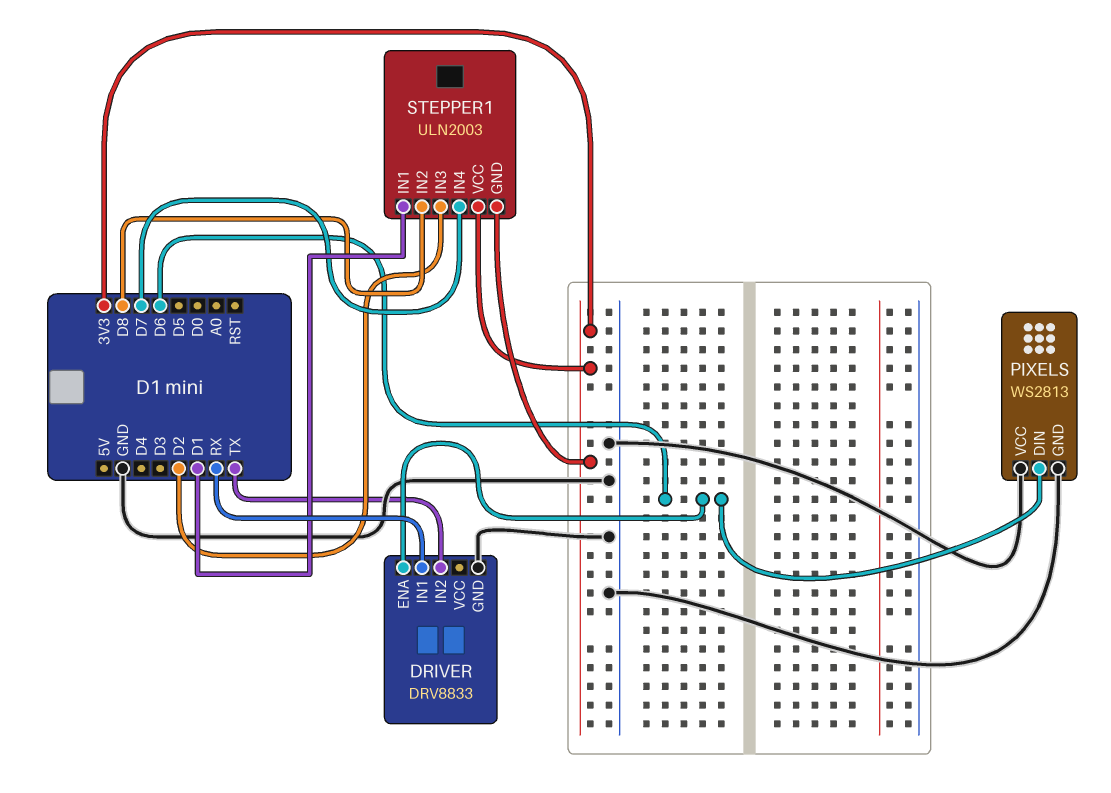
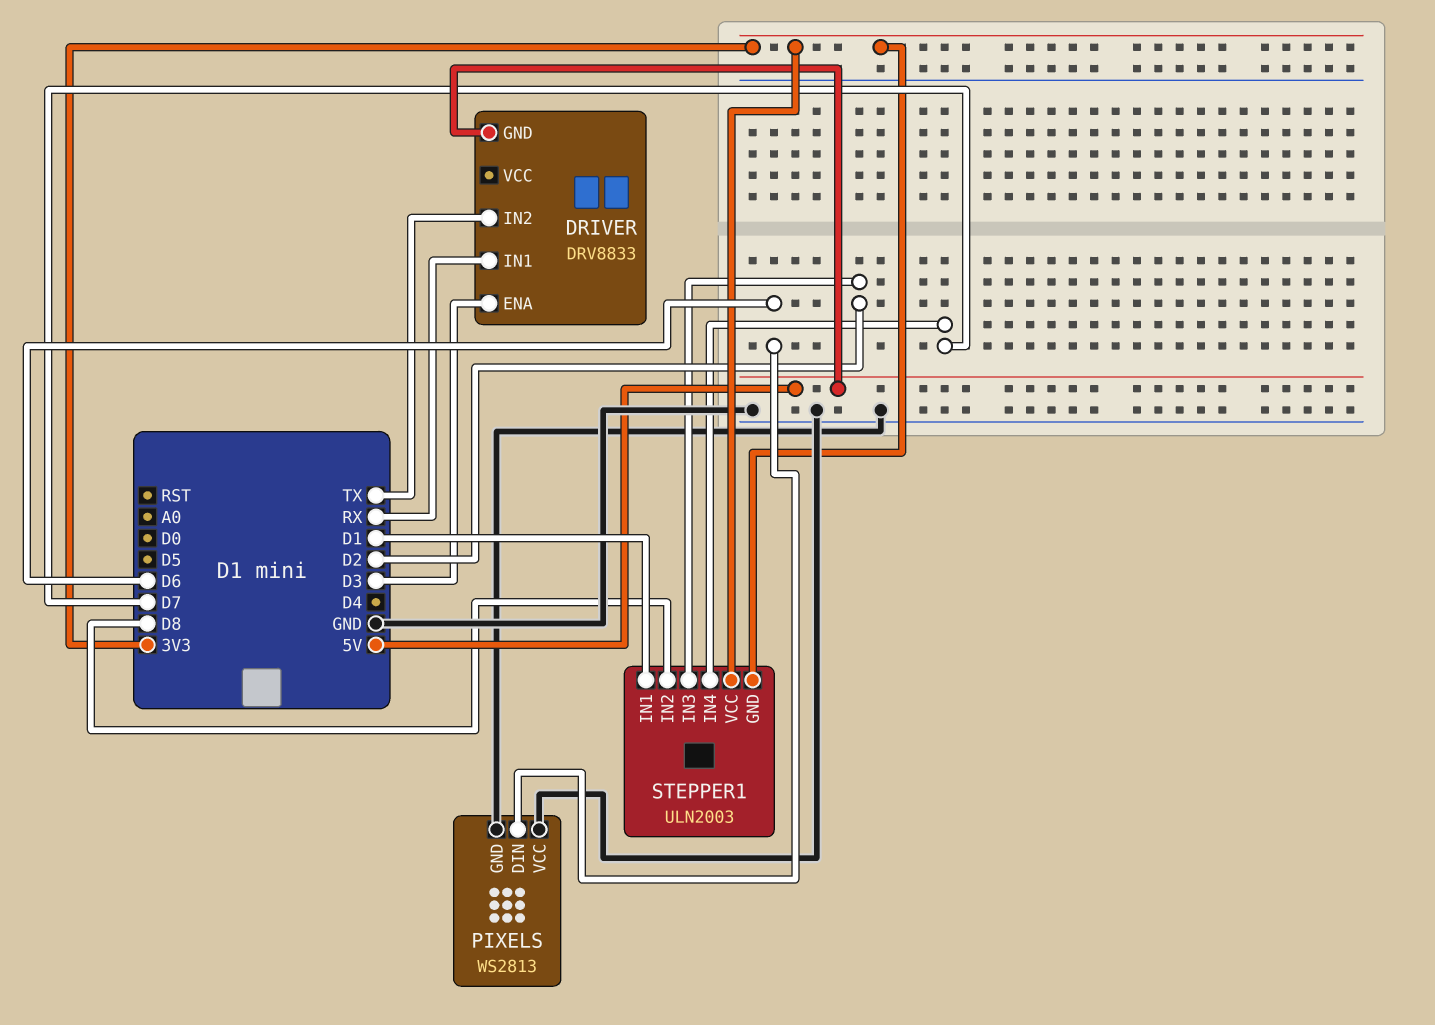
DRIVER pin ENA: D6 -> D3
DRIVER pin GND: GND -> 5V

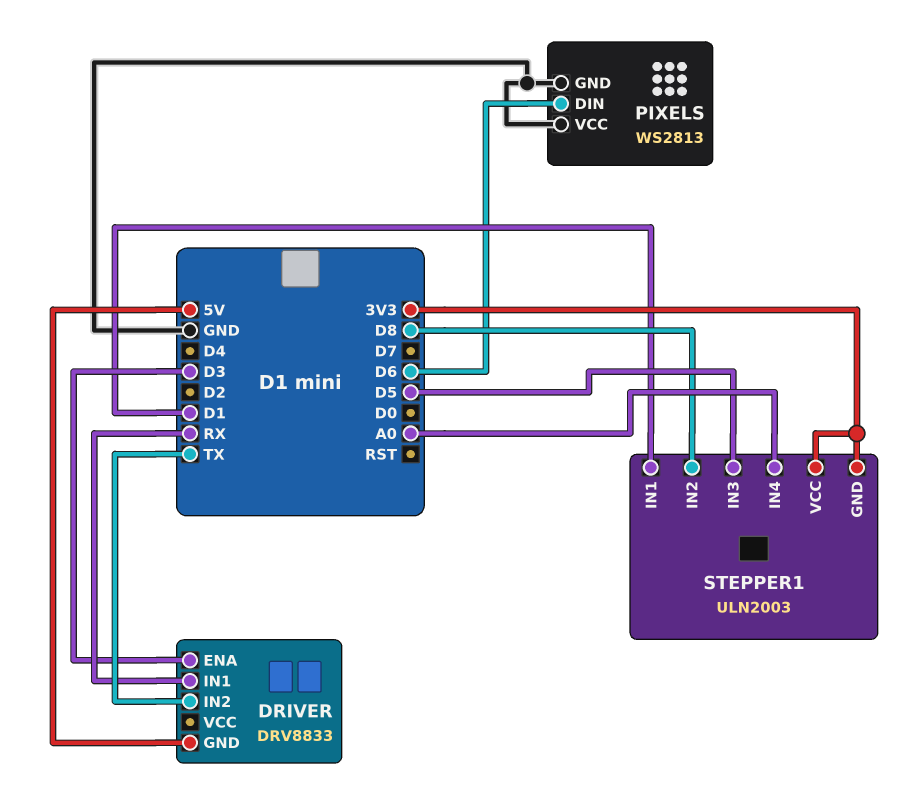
STEPPER1 pin IN3: D2 -> D5
STEPPER1 pin IN4: D7 -> A0

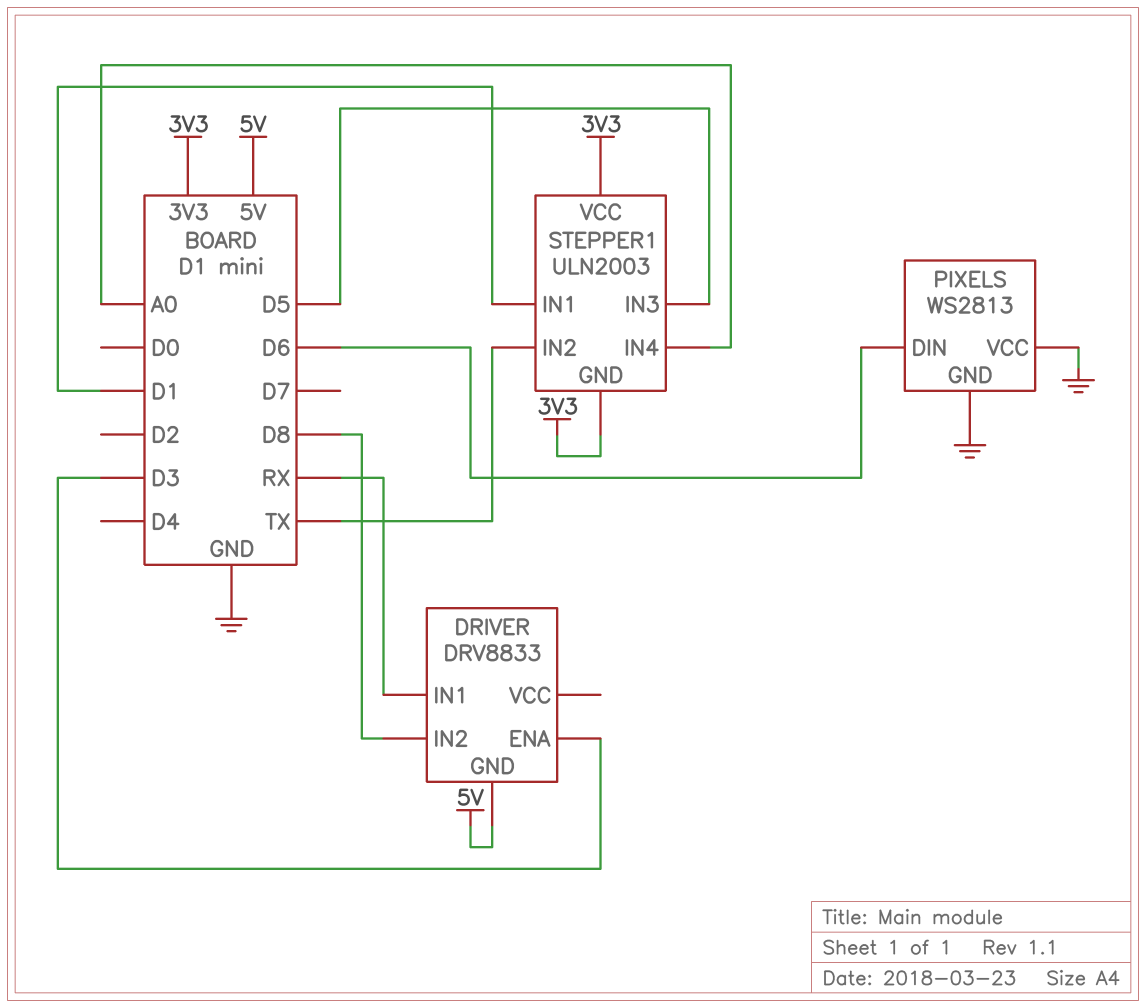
DRIVER pin IN2: TX -> D8
STEPPER1 pin IN2: D8 -> TX

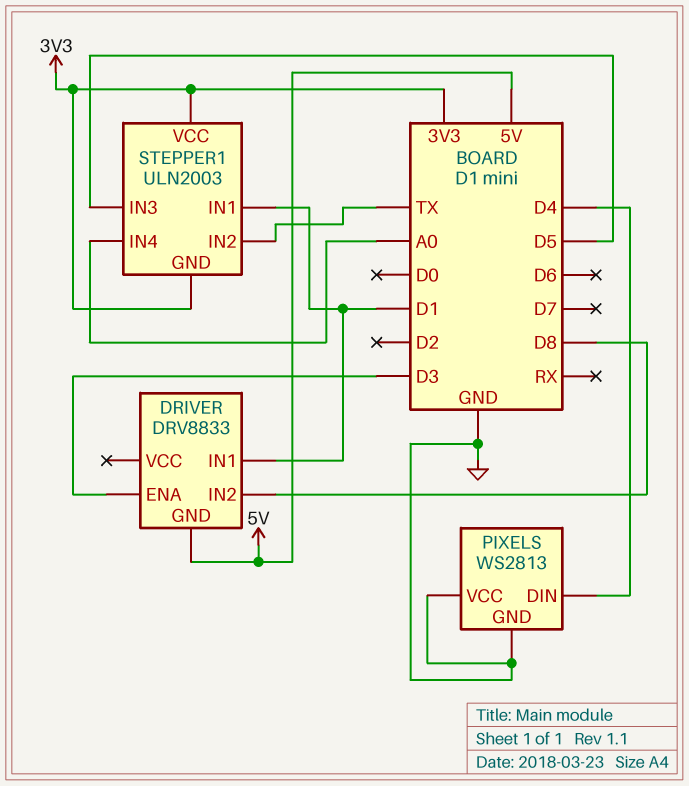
DRIVER pin IN1: RX -> D1
PIXELS pin DIN: D6 -> D4

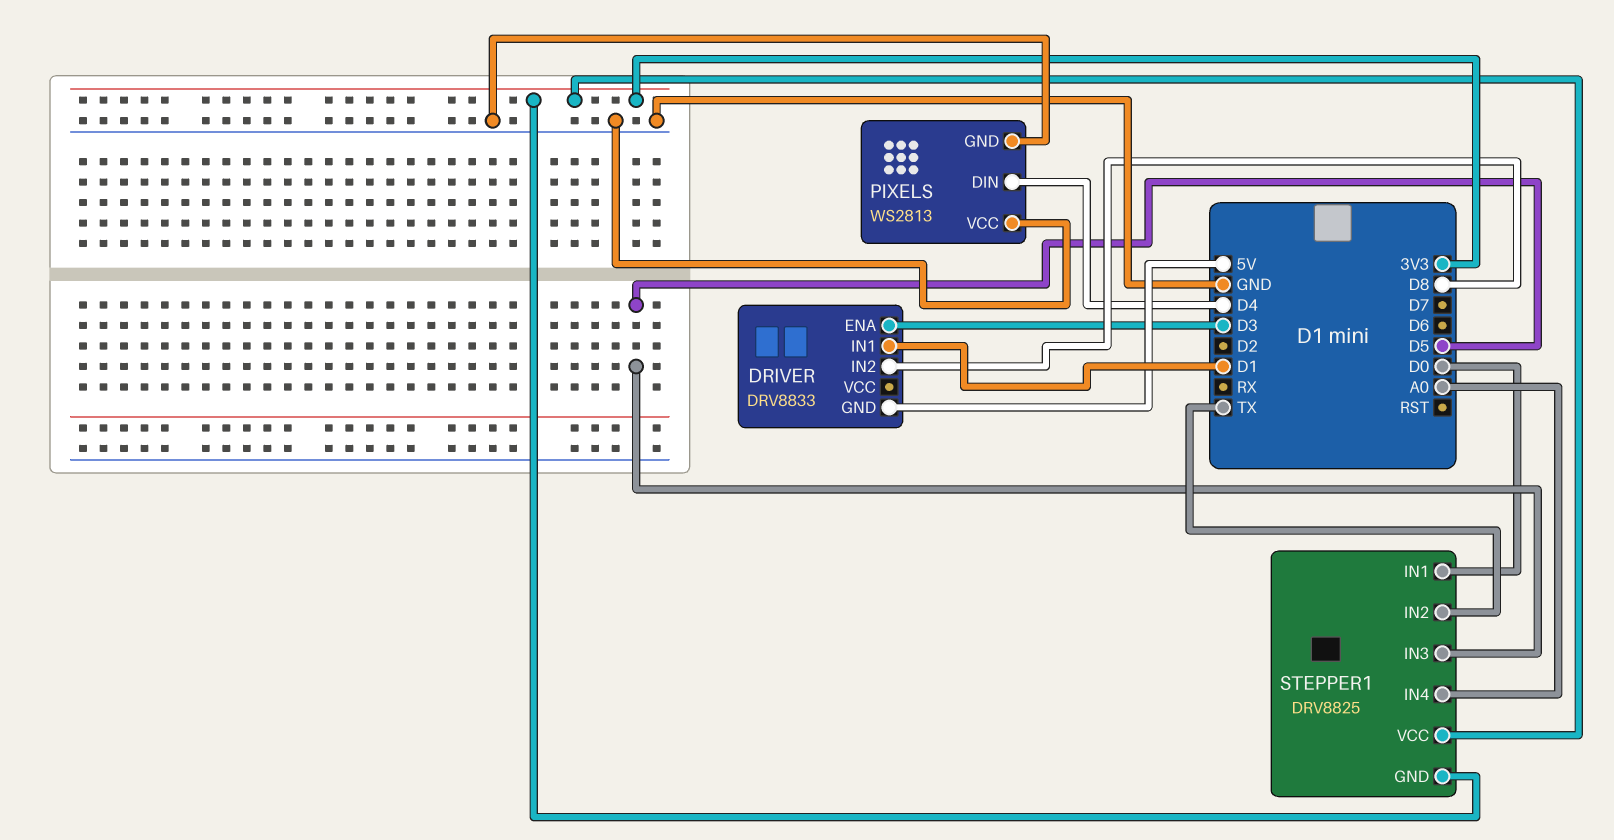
STEPPER1: ULN2003 -> DRV8825
STEPPER1 pin IN1: D1 -> D0

